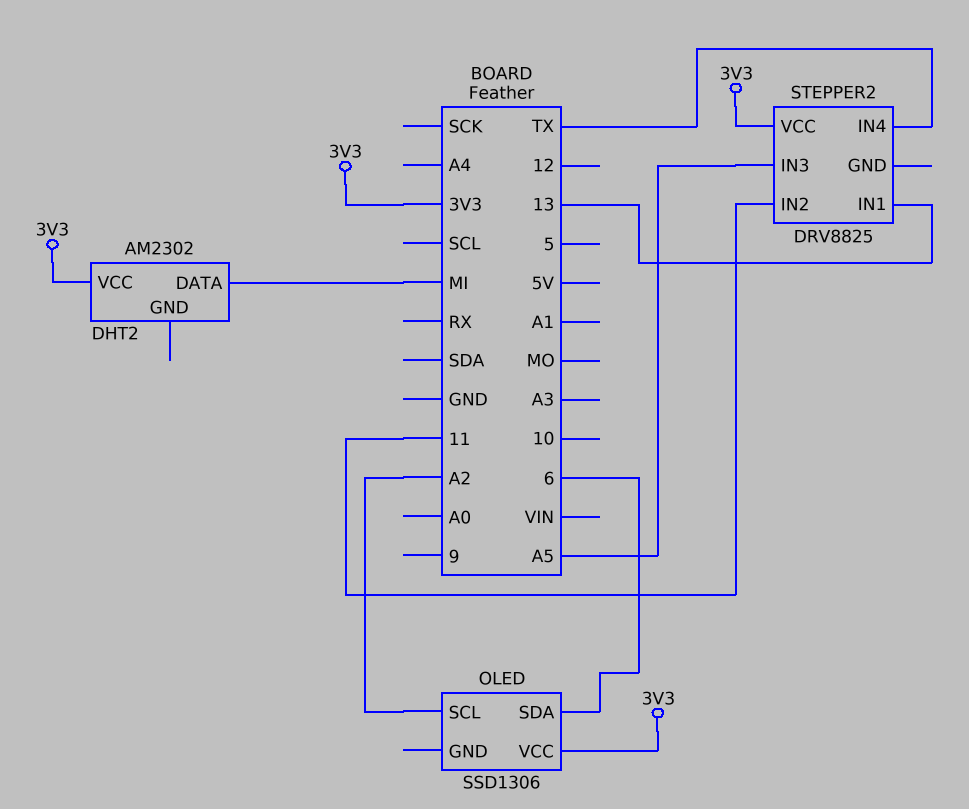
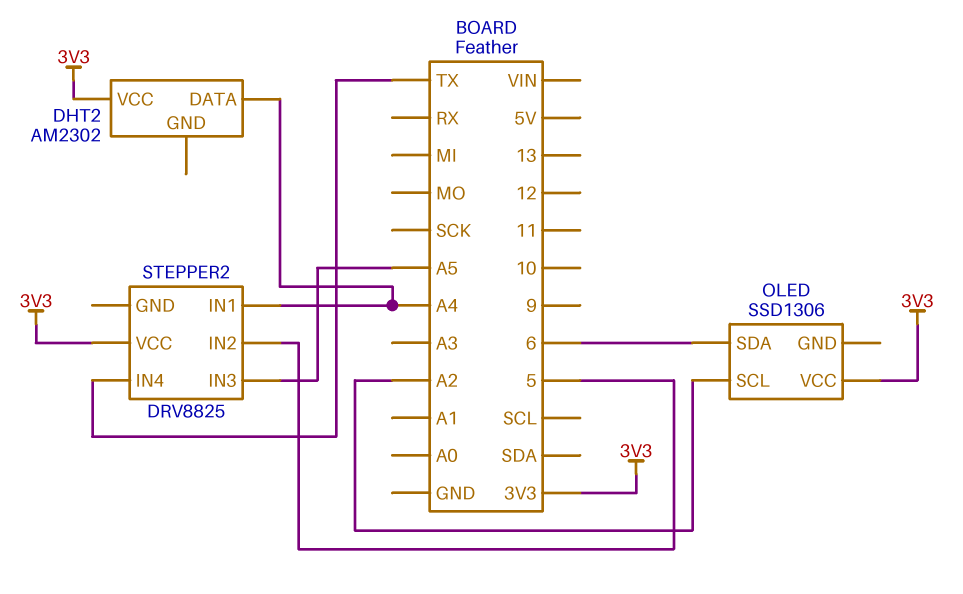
DHT2 pin DATA: MI -> A4
STEPPER2 pin IN1: 13 -> A4
STEPPER2 pin IN2: 11 -> 5

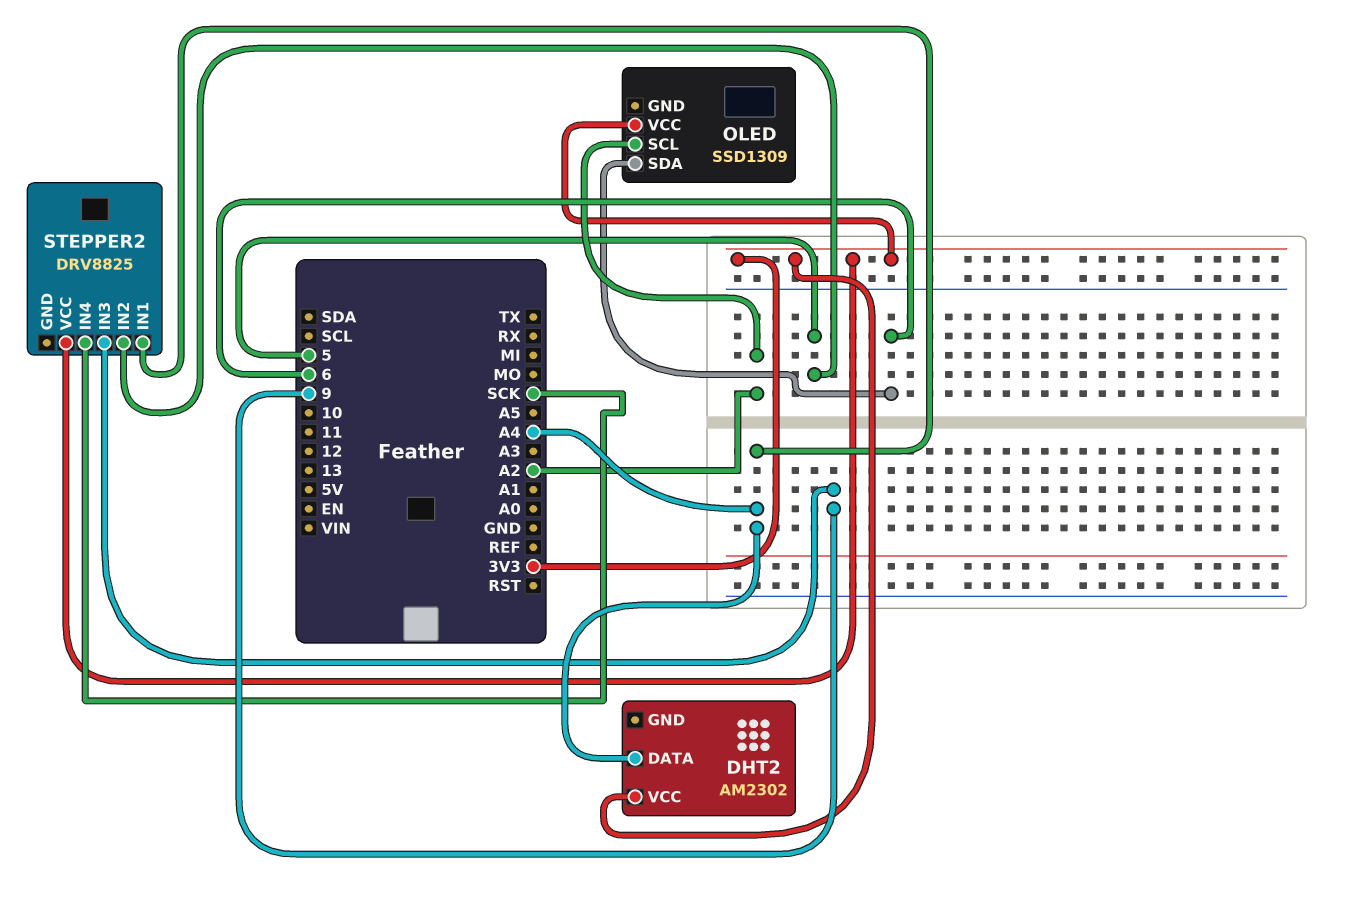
OLED: SSD1306 -> SSD1309
STEPPER2 pin IN3: A5 -> 9
STEPPER2 pin IN4: TX -> SCK

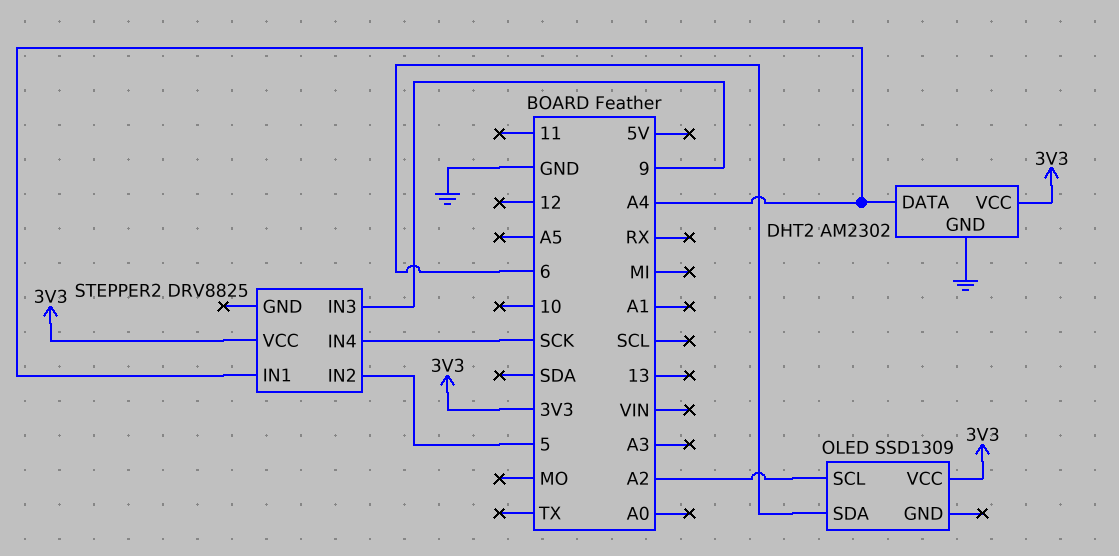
DHT2 pin GND: none -> GND

